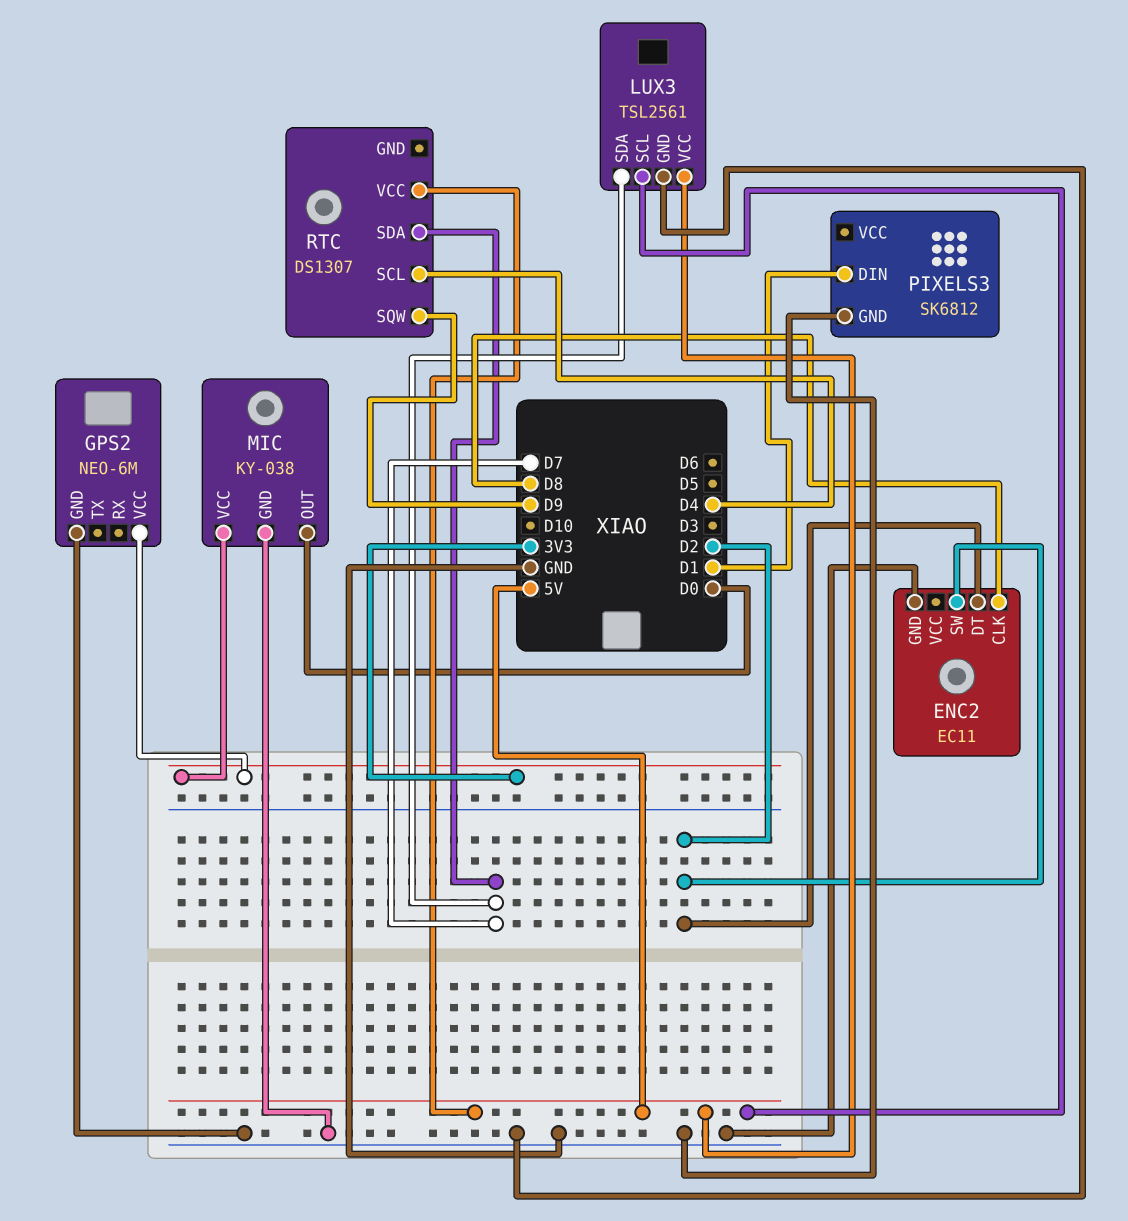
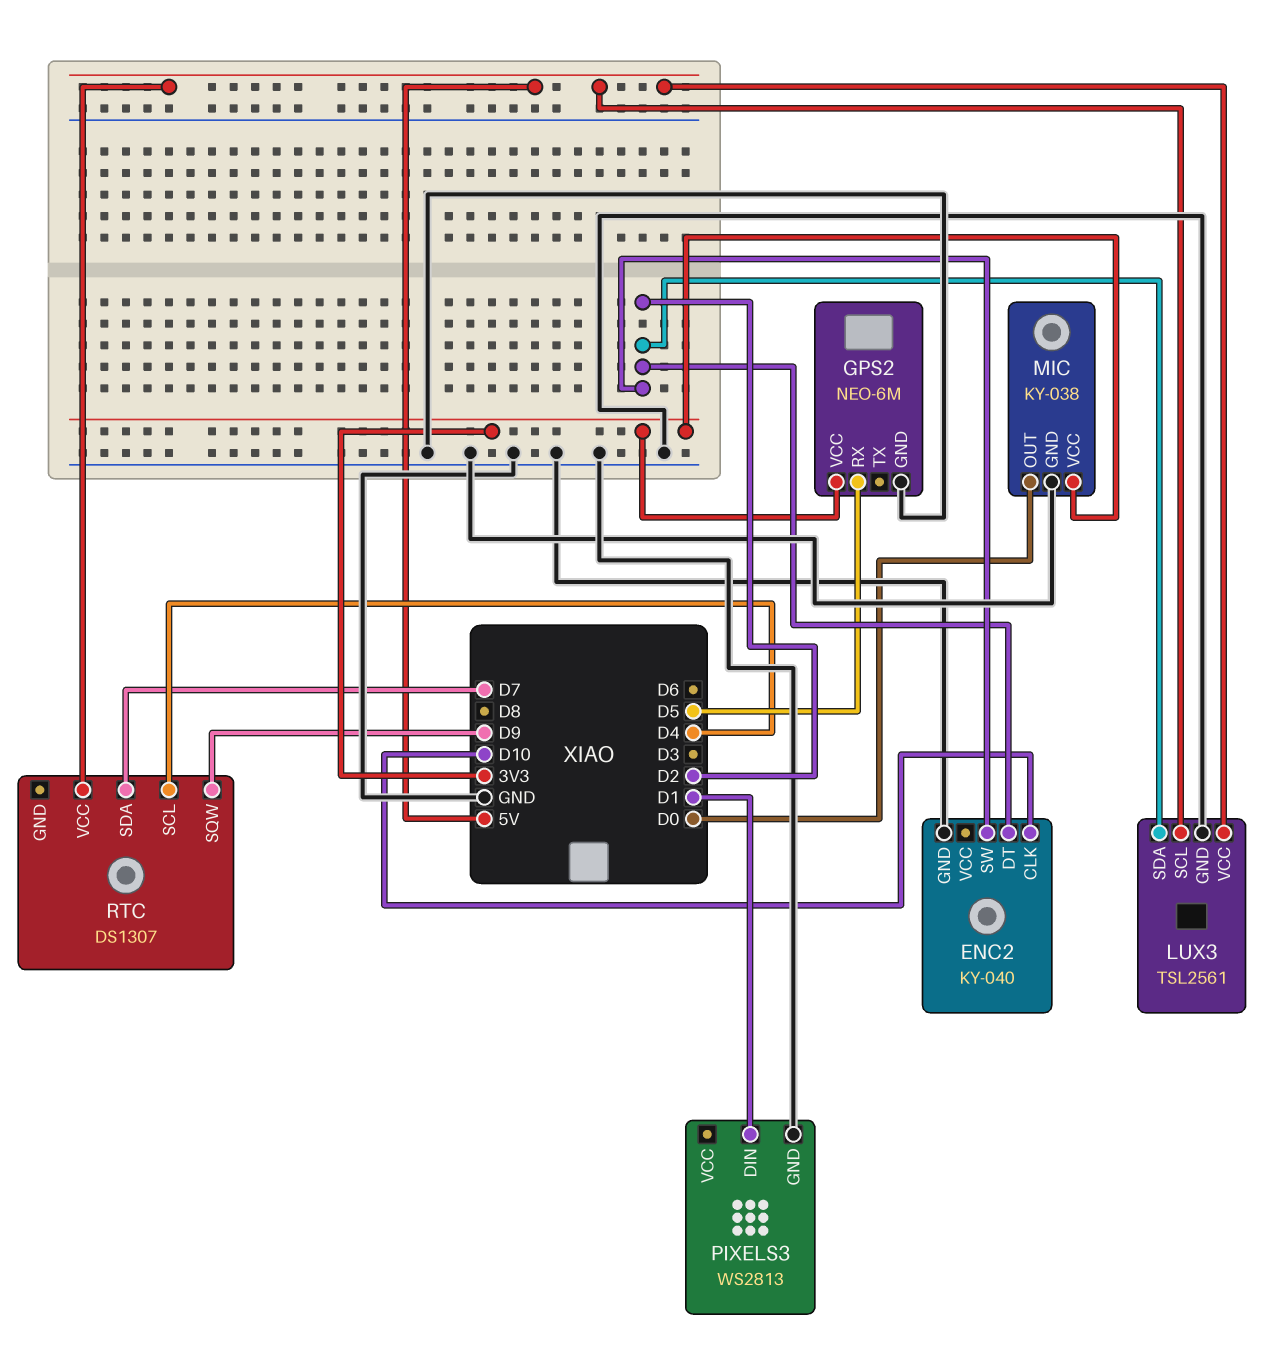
ENC2: EC11 -> KY-040
ENC2 pin CLK: D8 -> D10
GPS2 pin RX: none -> D5
LUX3 pin SDA: D7 -> D2
PIXELS3: SK6812 -> WS2813

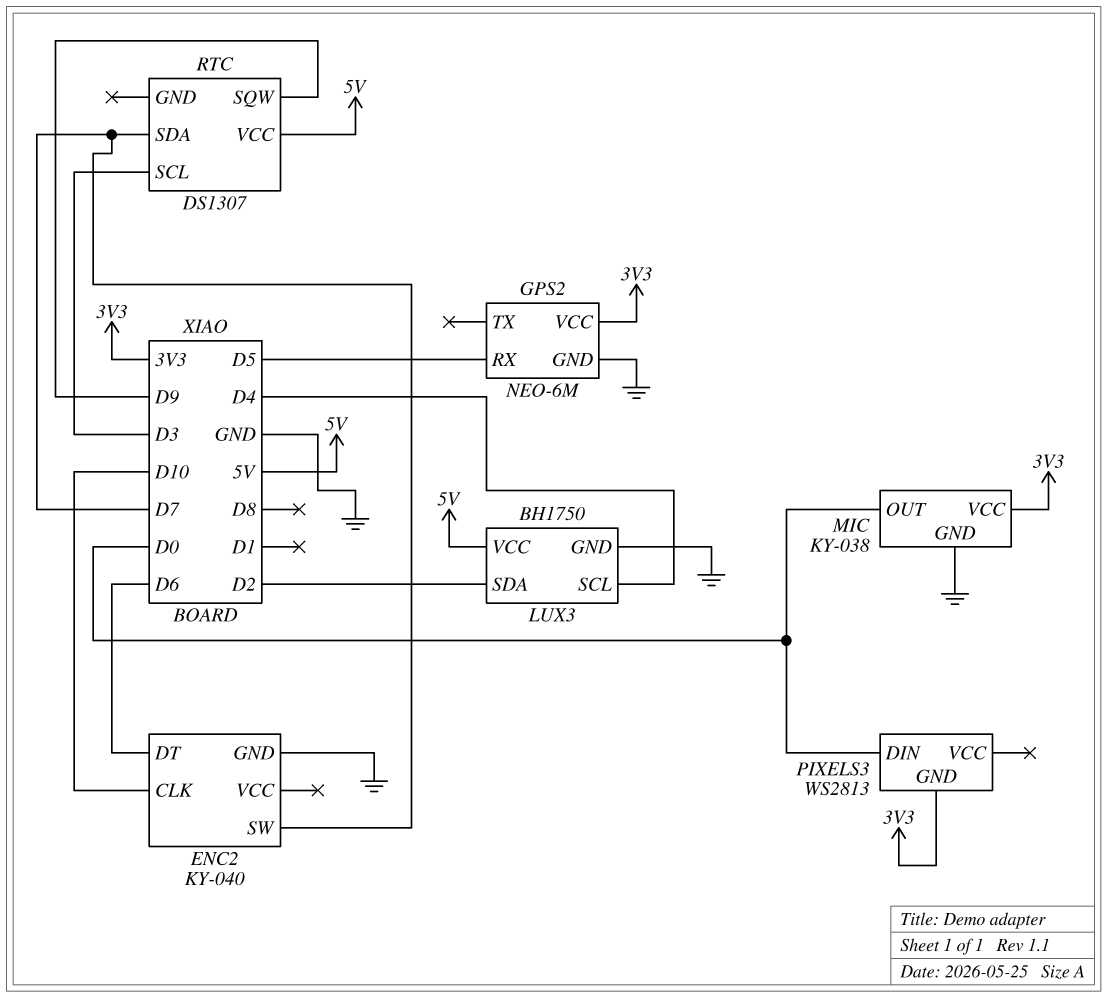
ENC2 pin DT: D2 -> D6
ENC2 pin SW: D2 -> D7
LUX3: TSL2561 -> BH1750
LUX3 pin SCL: 5V -> D4
PIXELS3 pin DIN: D1 -> D0
PIXELS3 pin GND: GND -> 3V3
RTC pin SCL: D4 -> D3

